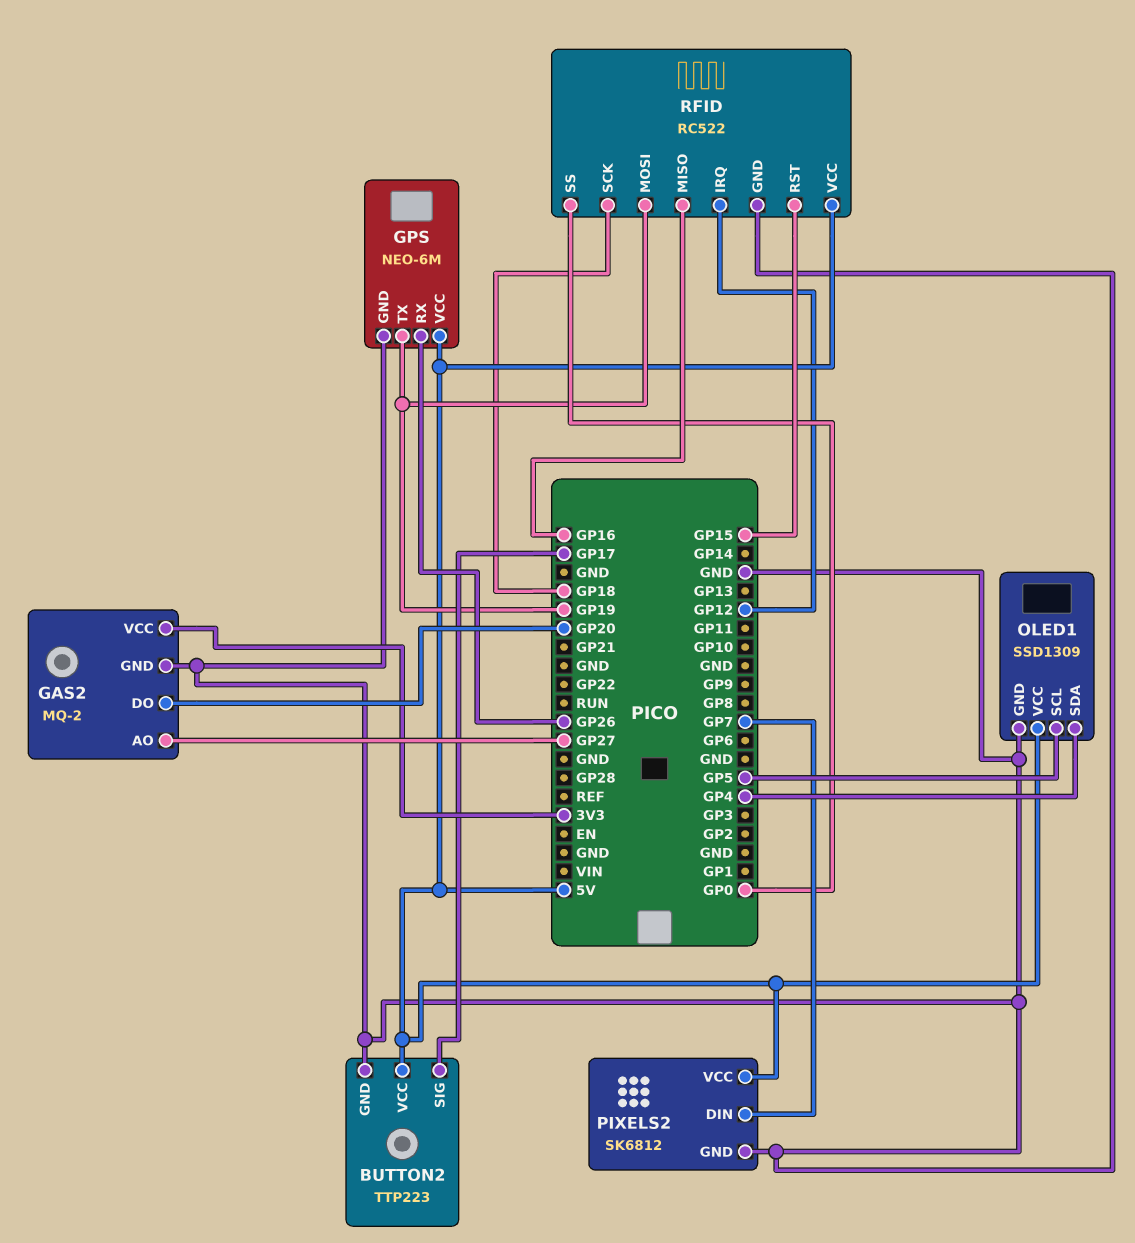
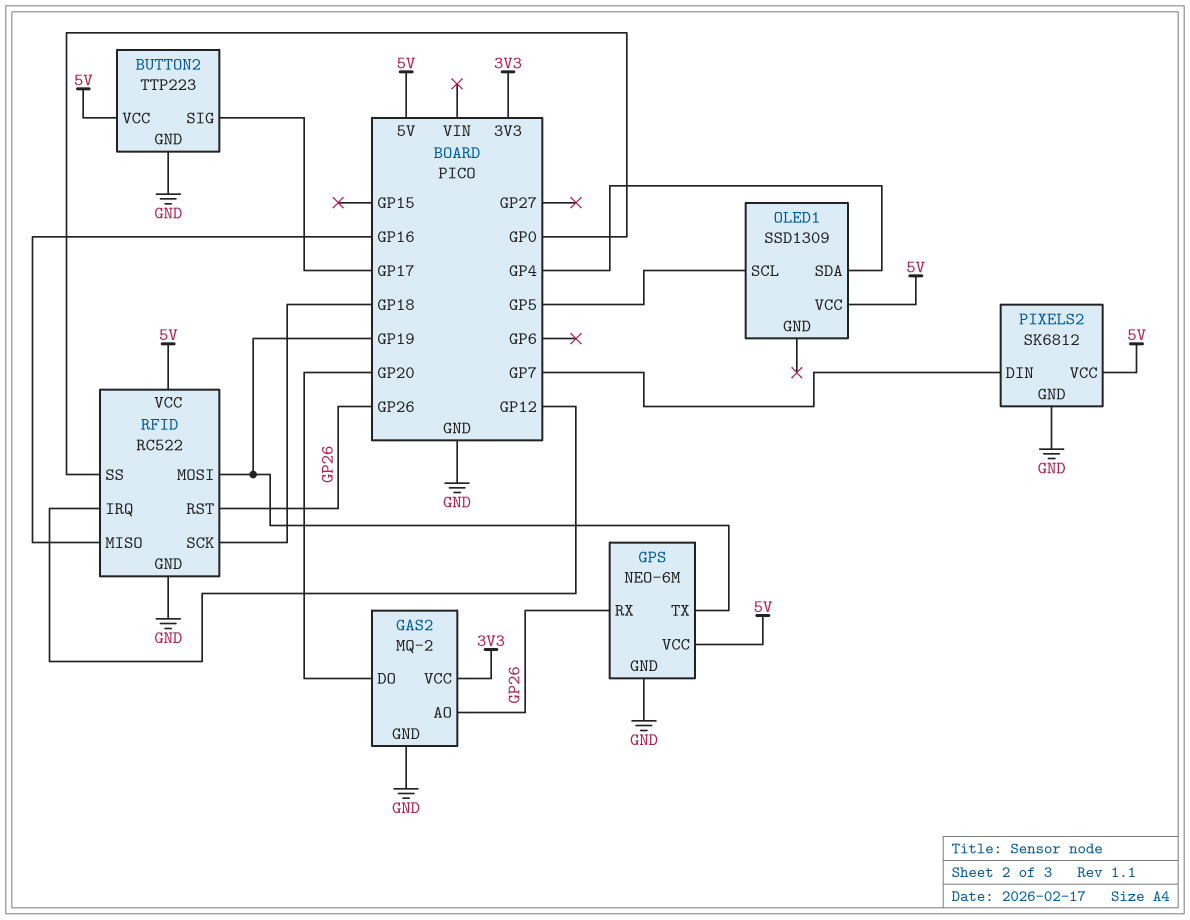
GAS2 pin AO: GP27 -> GP26
OLED1 pin GND: GND -> none
RFID pin RST: GP15 -> GP26

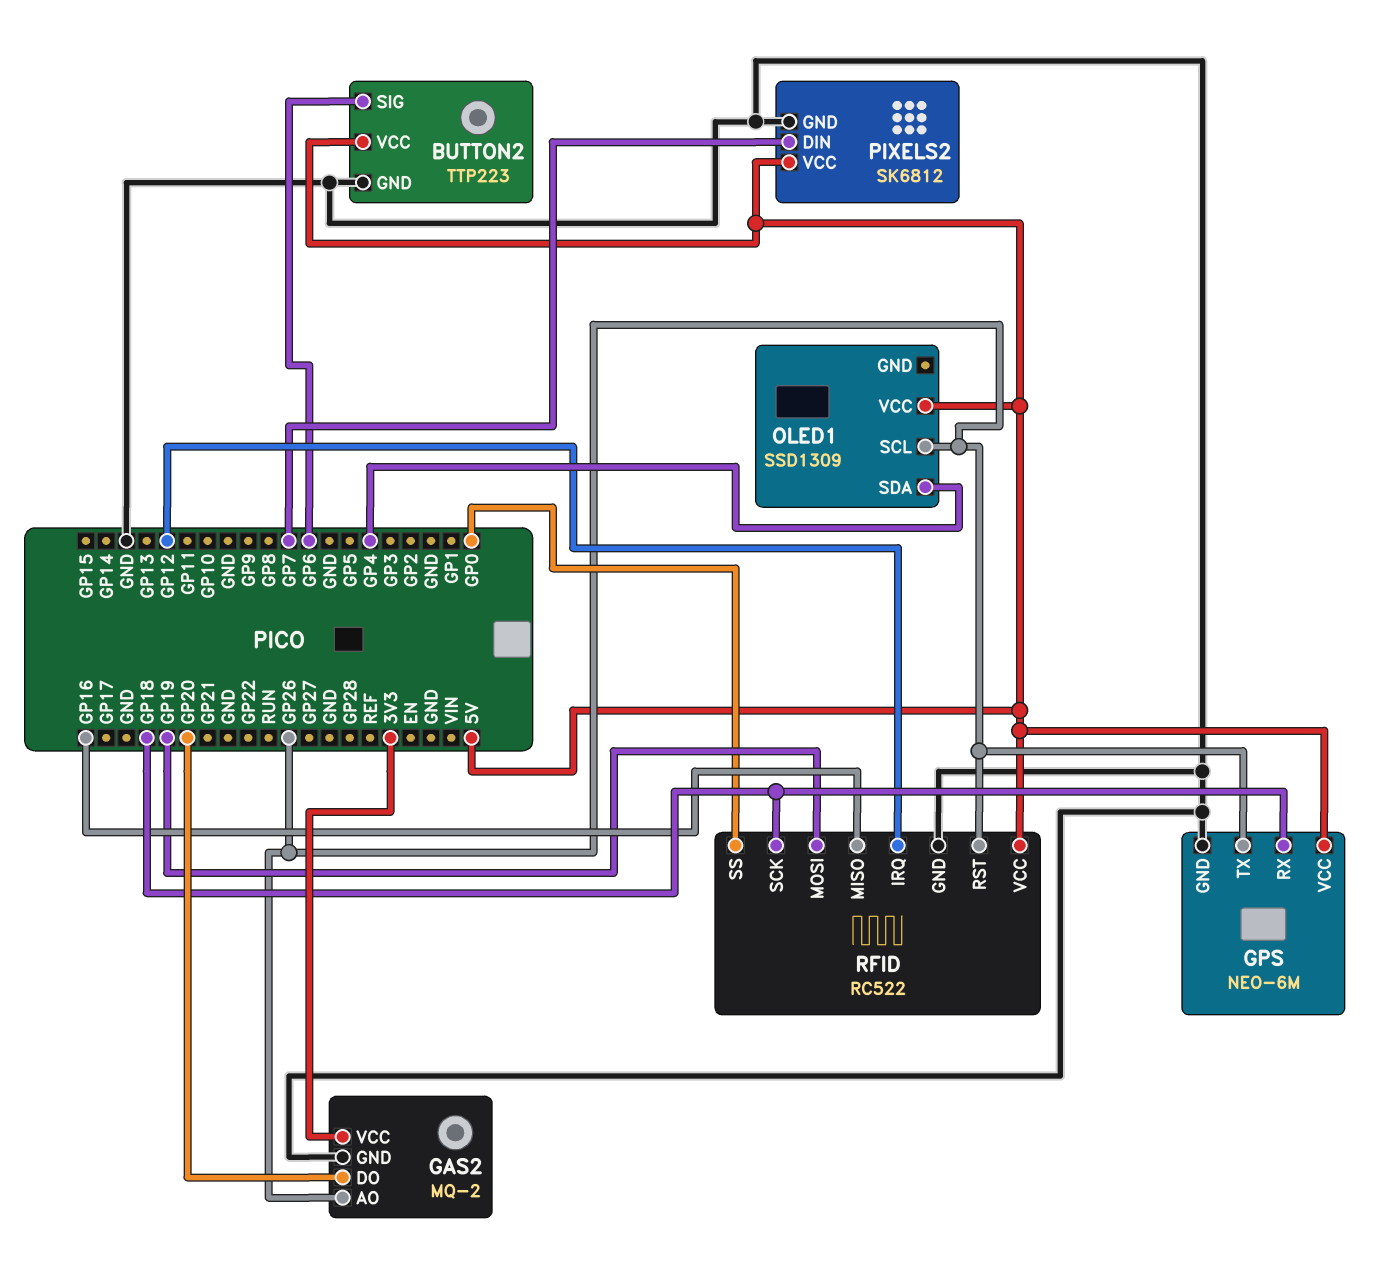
BUTTON2 pin SIG: GP17 -> GP6
GPS pin RX: GP26 -> GP18
GPS pin TX: GP19 -> GP26
OLED1 pin SCL: GP5 -> GP26

